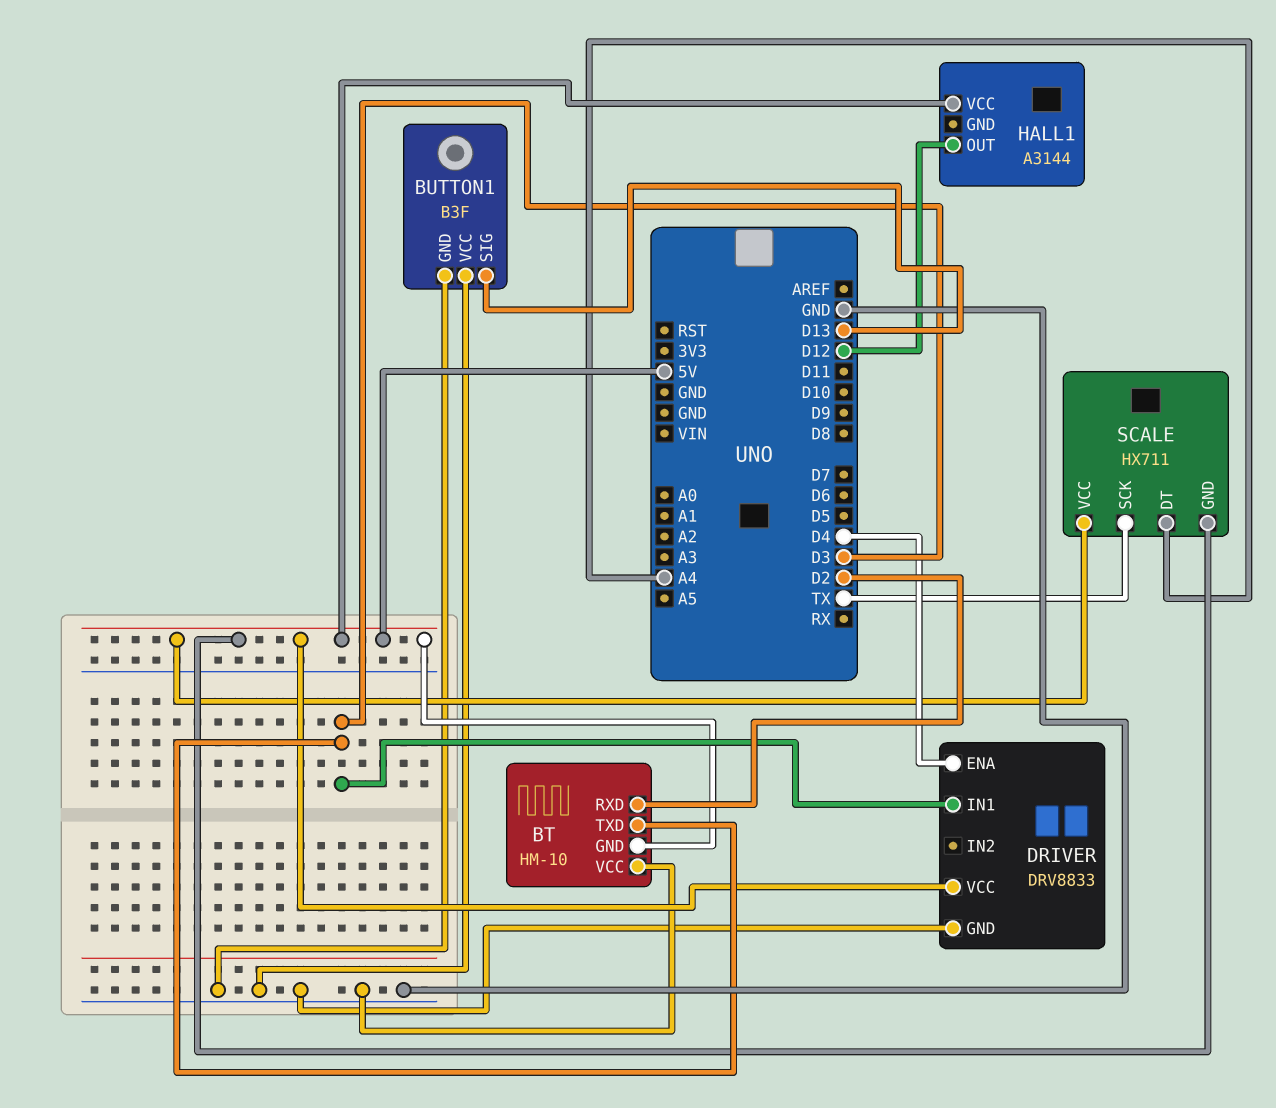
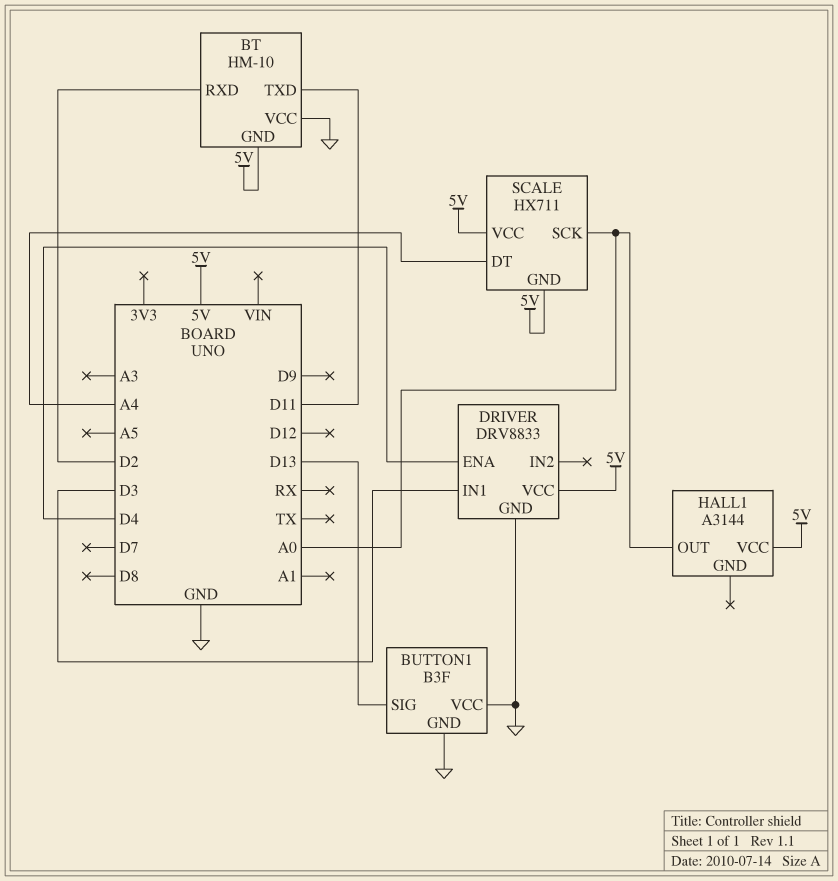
BT pin TXD: D3 -> D11
HALL1 pin OUT: D12 -> A0
SCALE pin SCK: TX -> A0

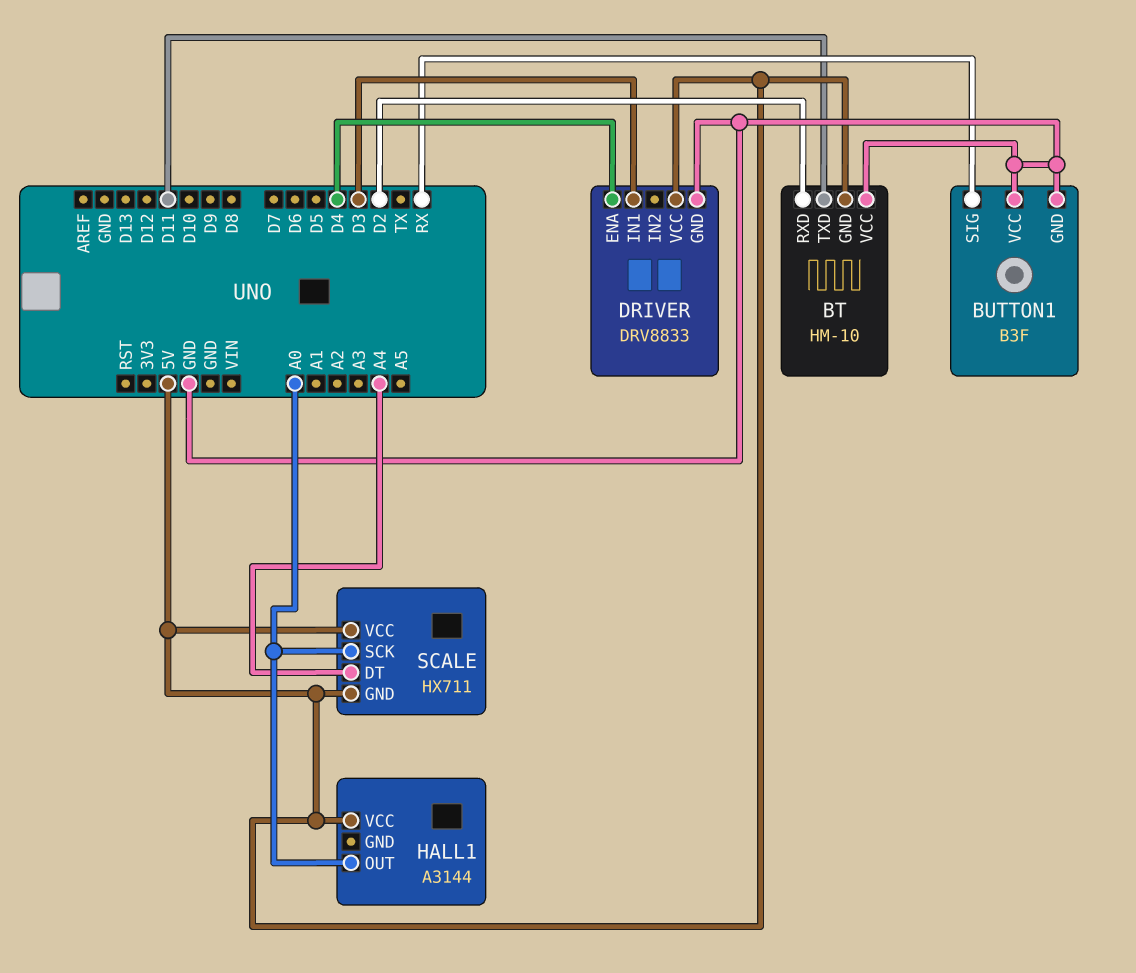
BUTTON1 pin SIG: D13 -> RX

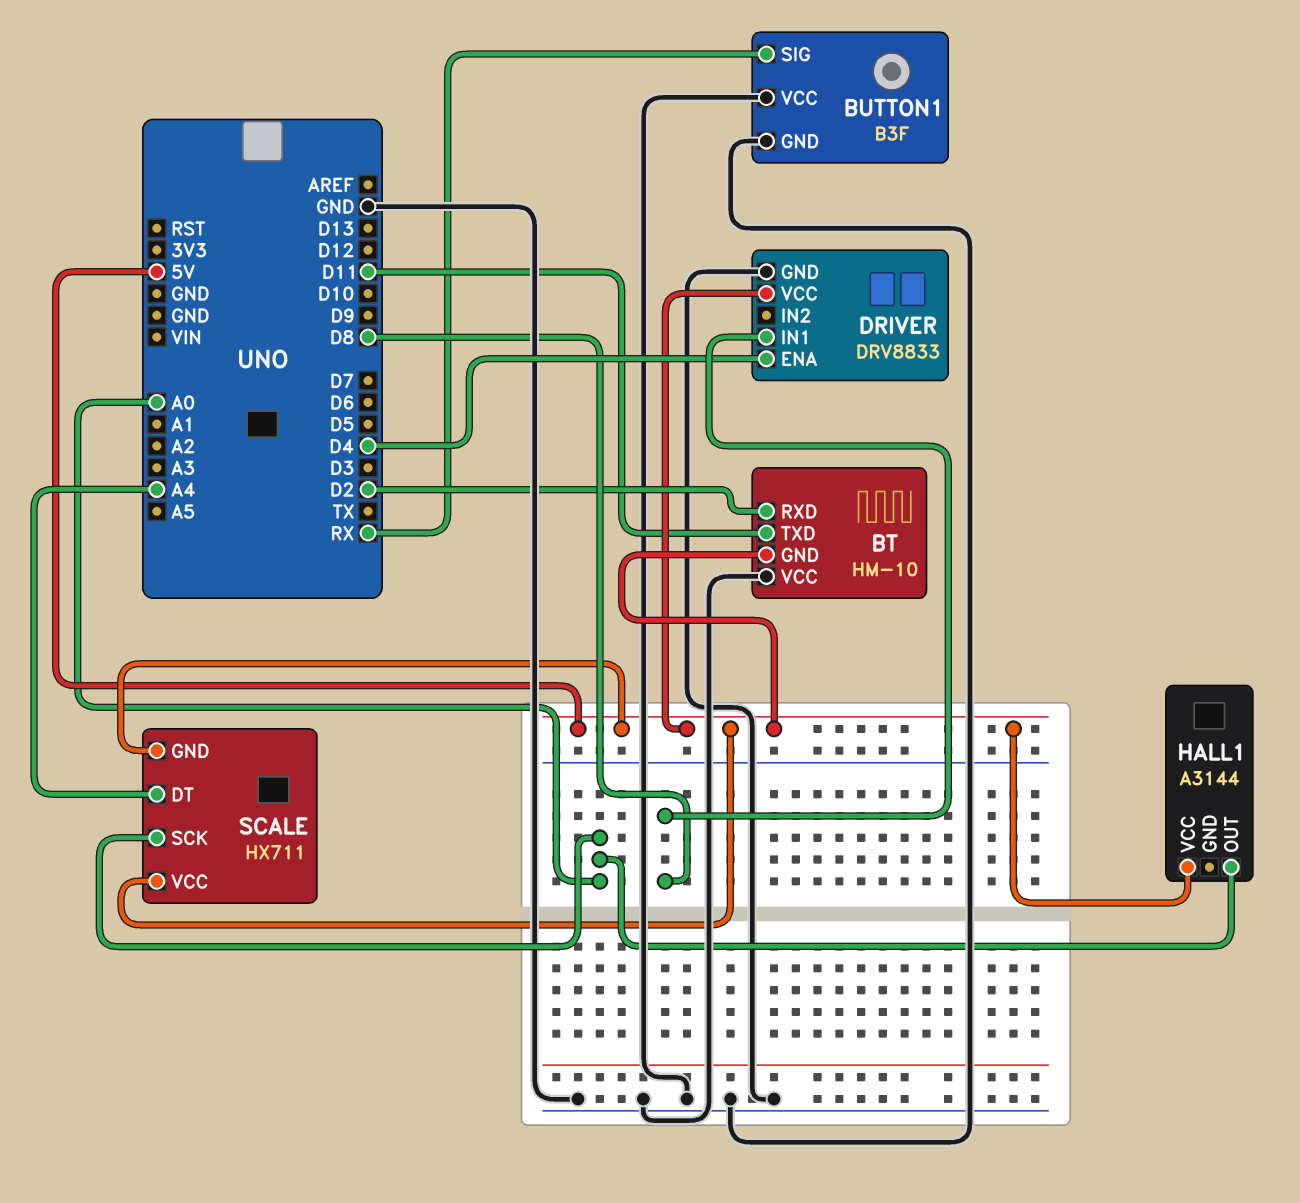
DRIVER pin IN1: D3 -> D8

